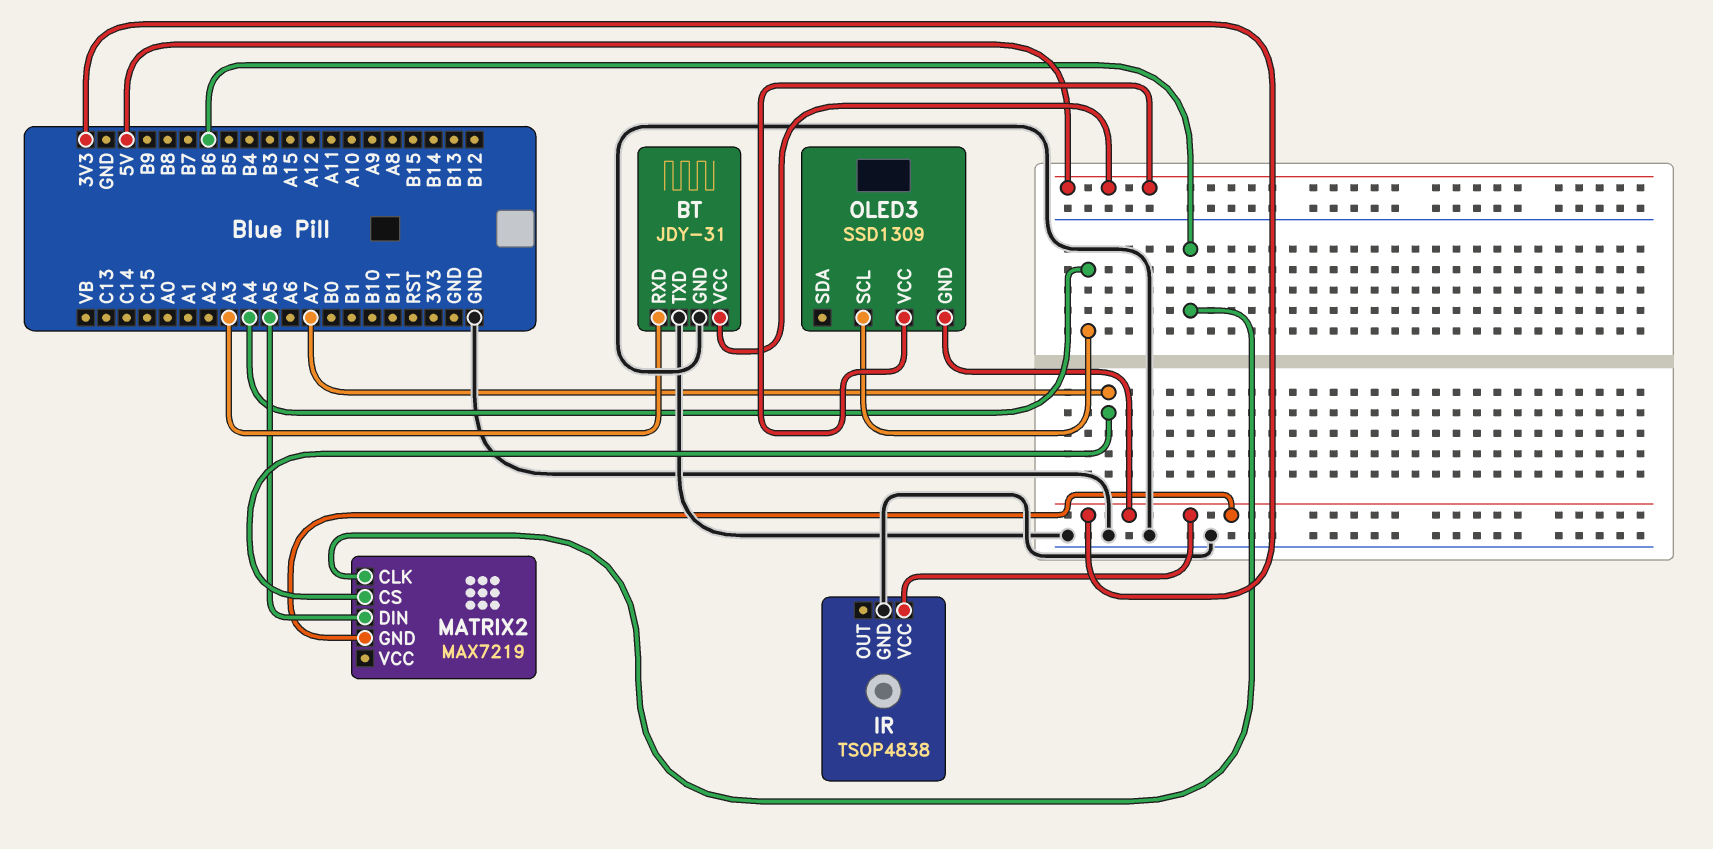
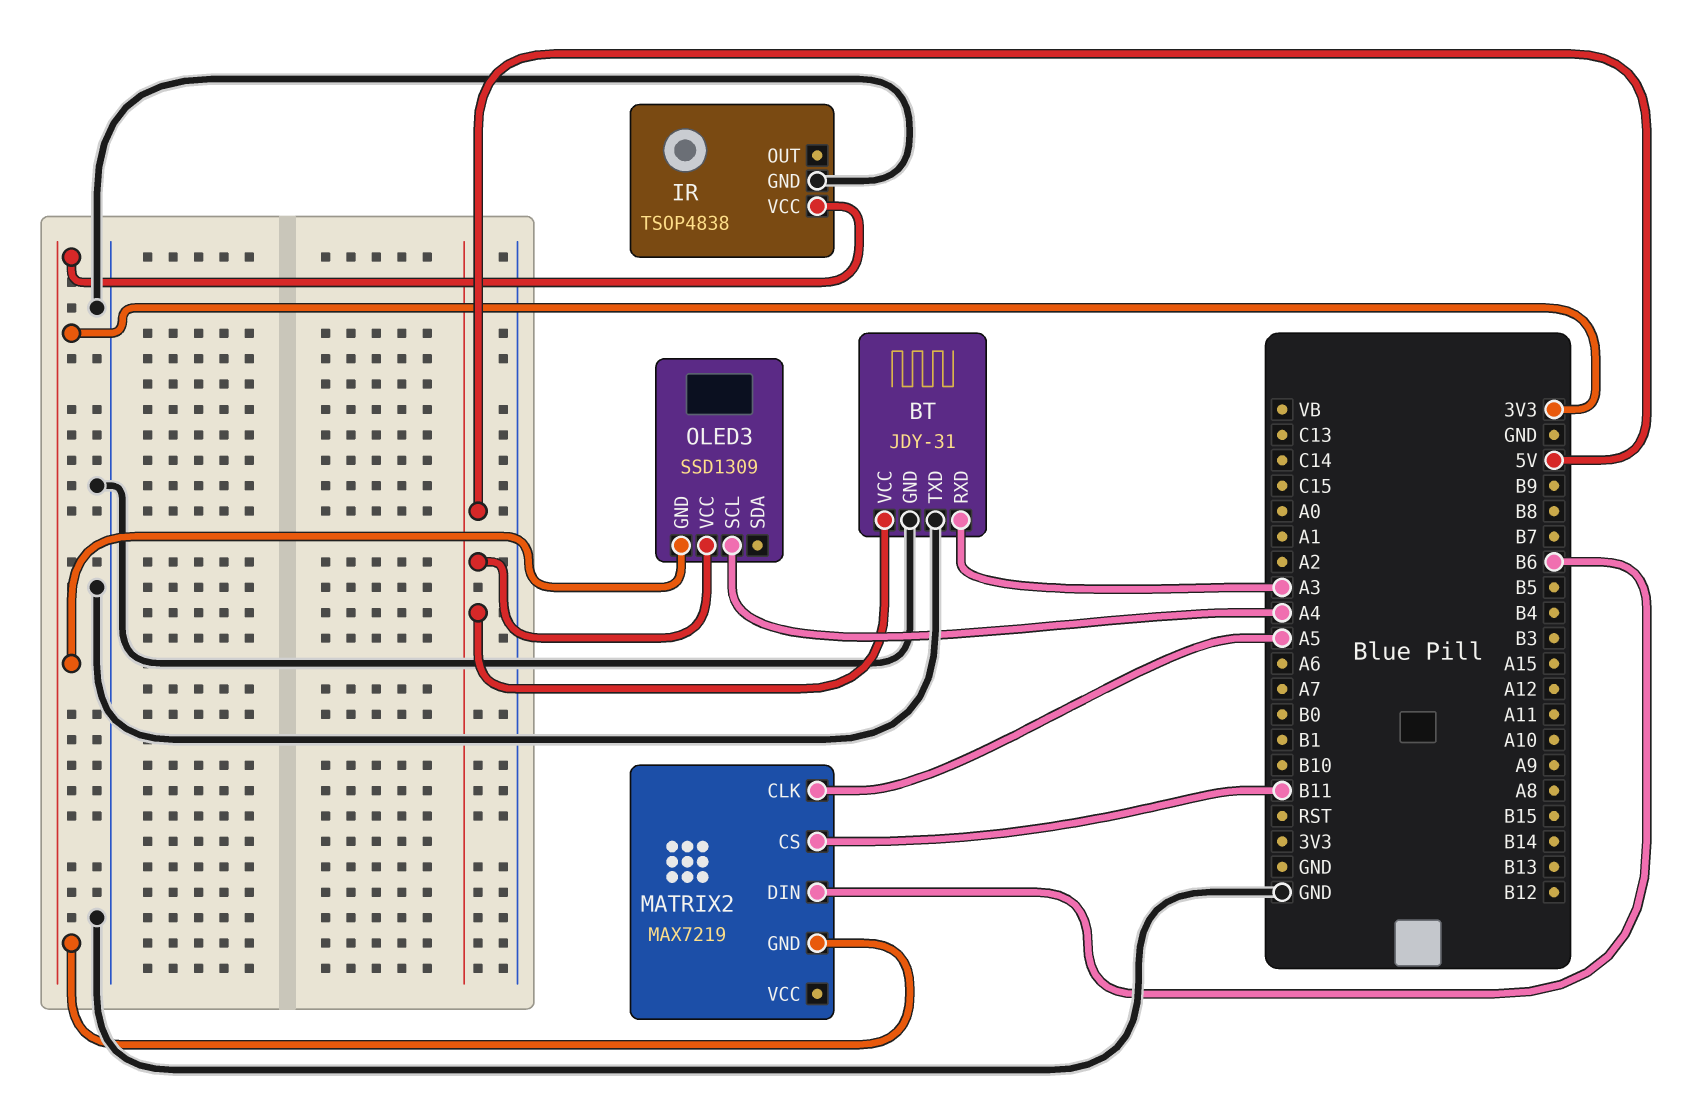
MATRIX2 pin CLK: B6 -> A5
MATRIX2 pin CS: A7 -> B11
MATRIX2 pin DIN: A5 -> B6

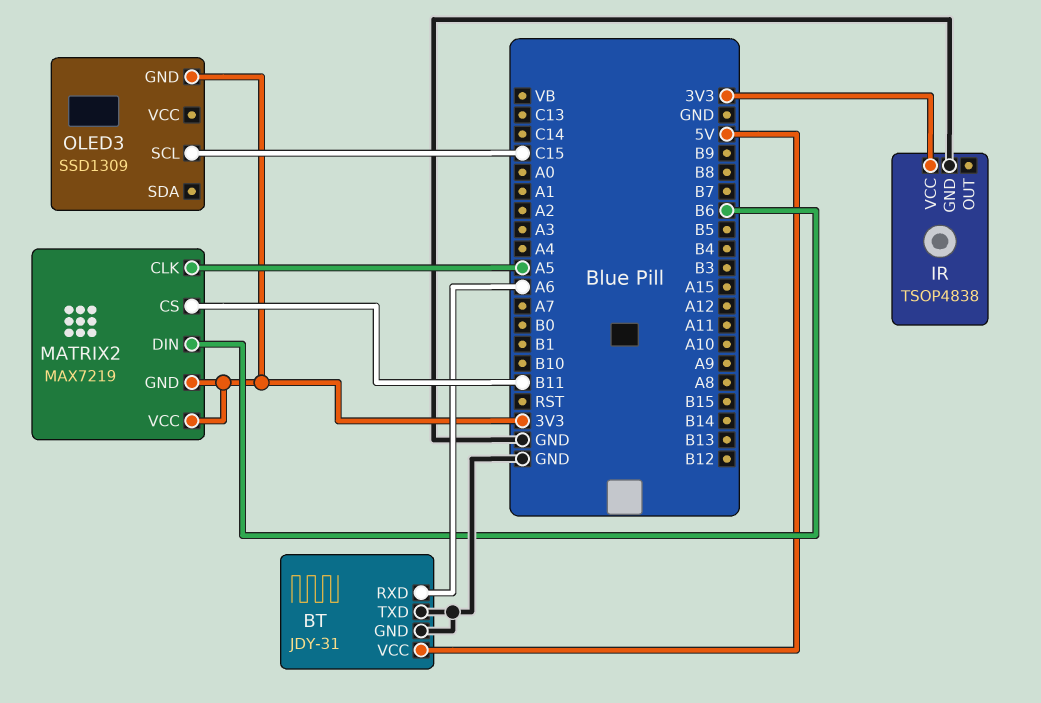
BT pin RXD: A3 -> A6
MATRIX2 pin VCC: none -> 3V3
OLED3 pin SCL: A4 -> C15
OLED3 pin VCC: 5V -> none

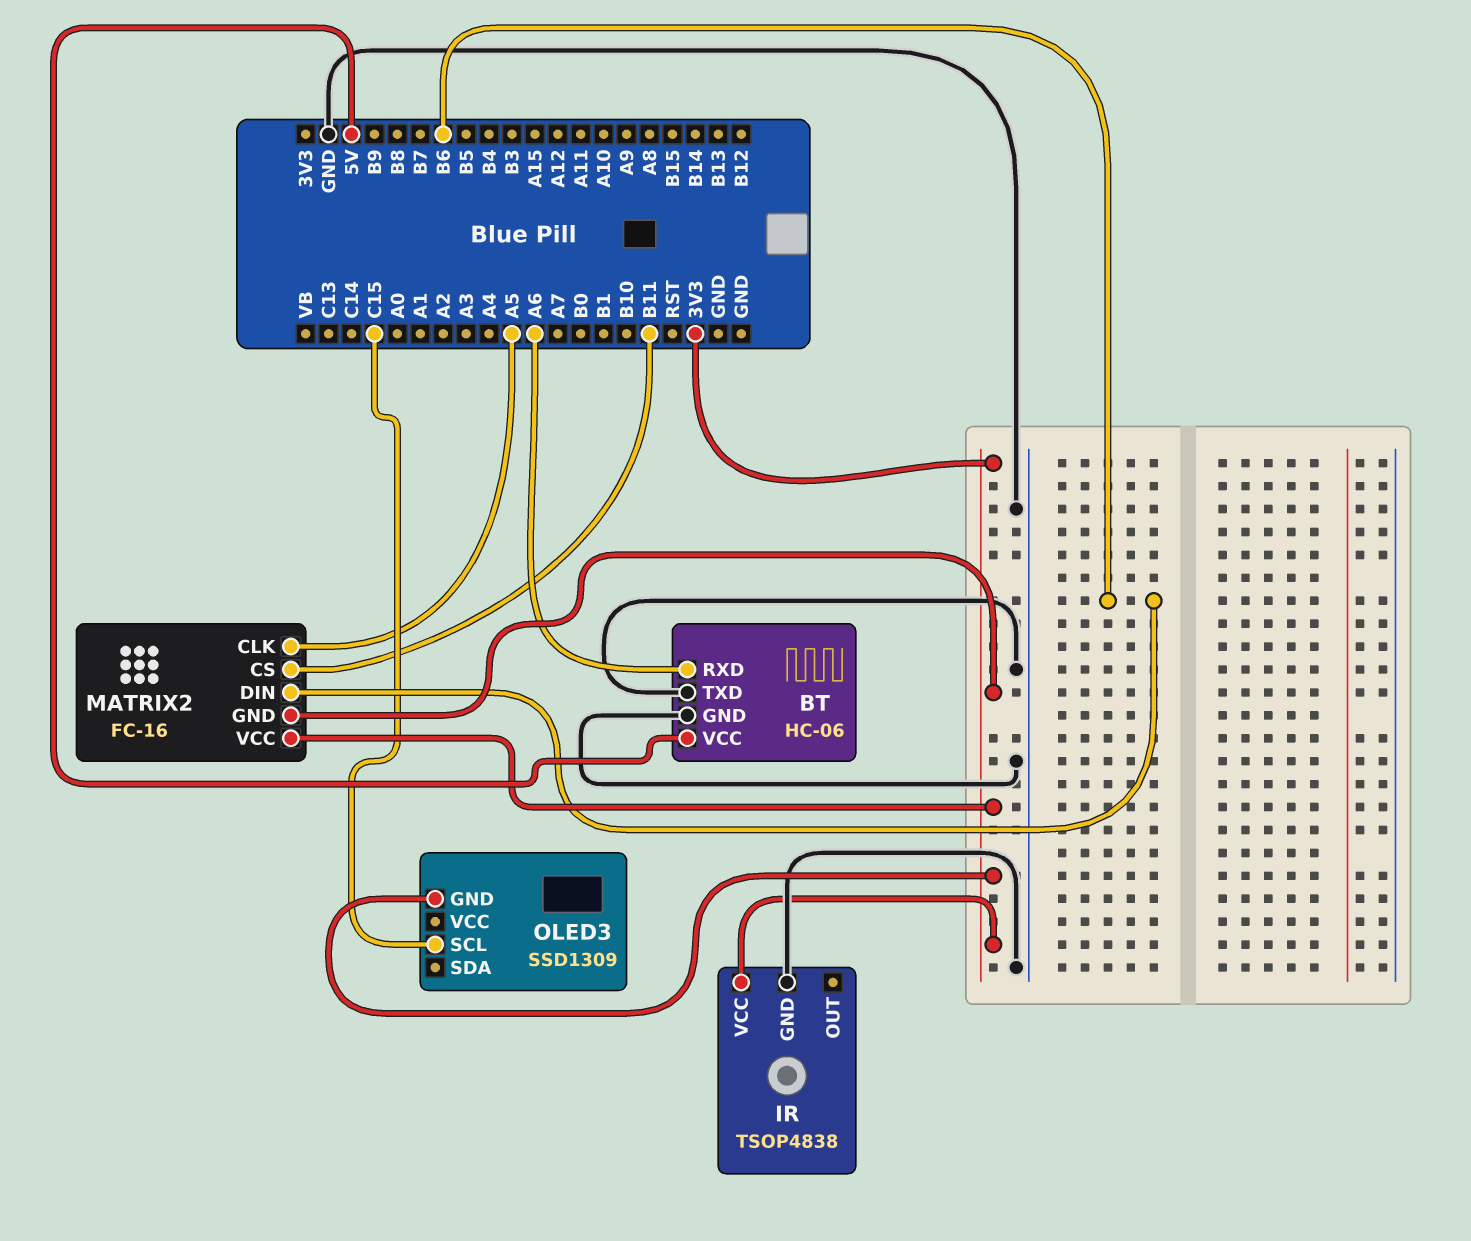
BT: JDY-31 -> HC-06
MATRIX2: MAX7219 -> FC-16

